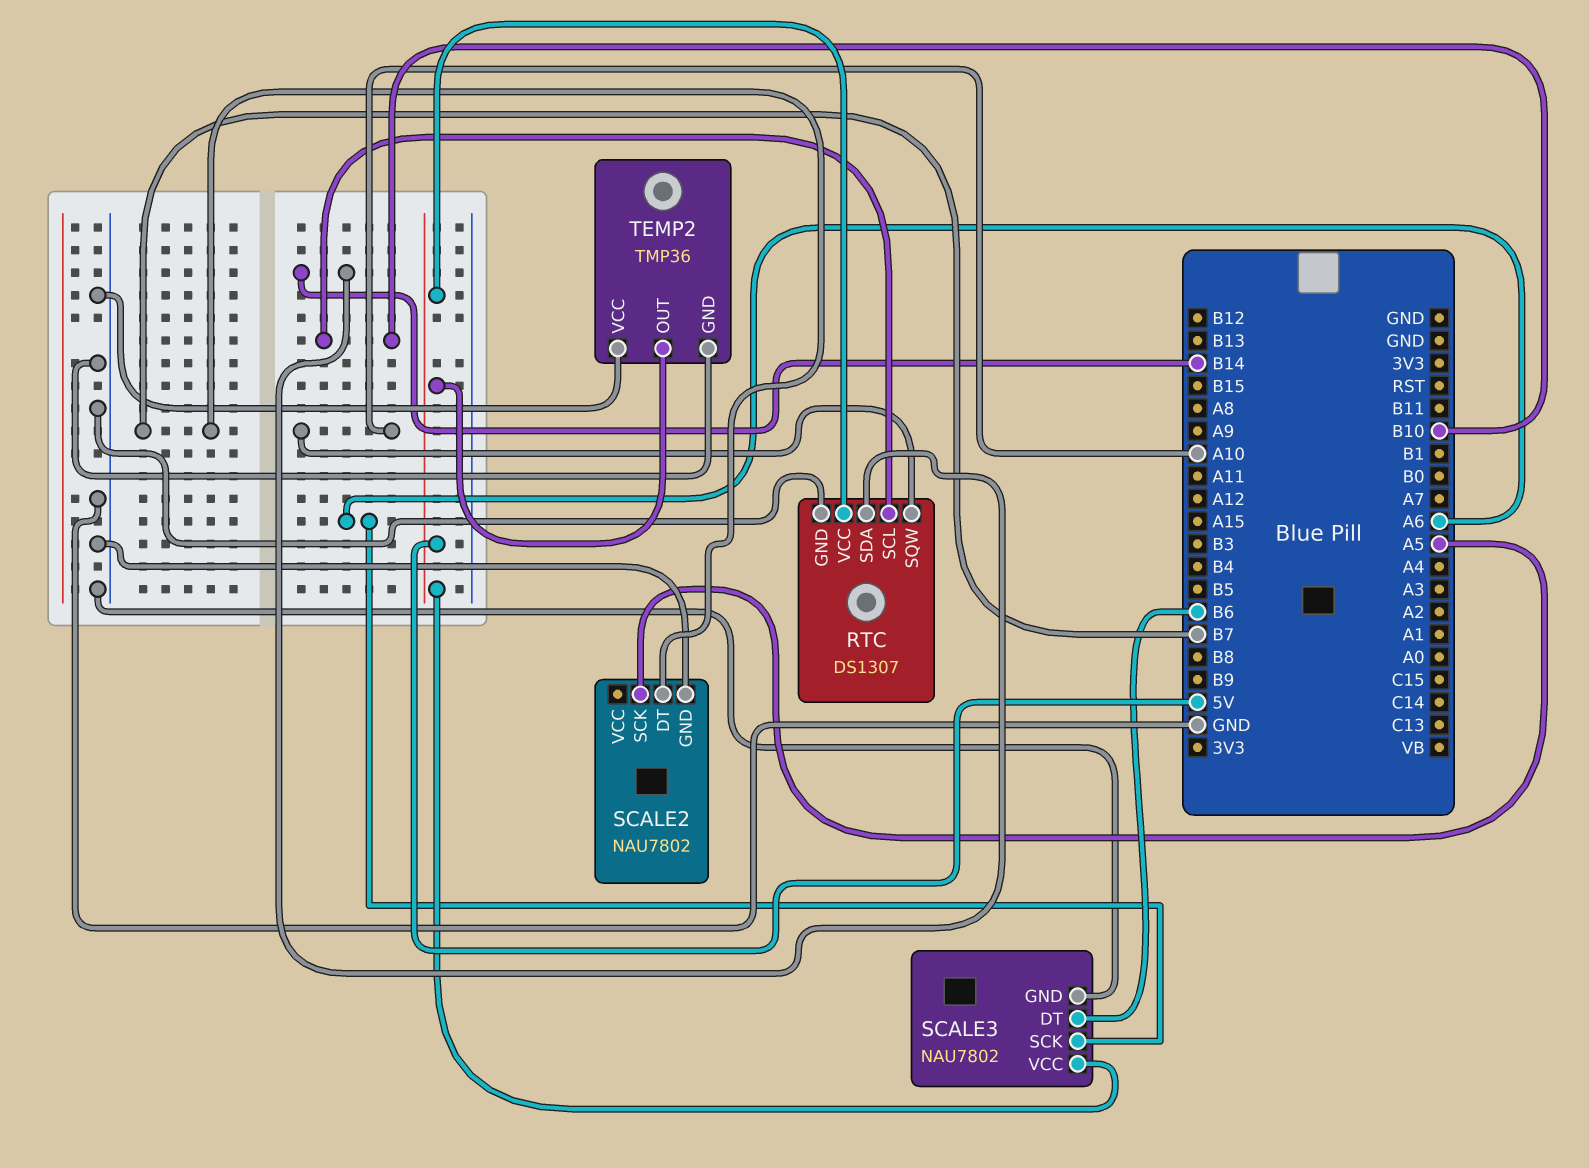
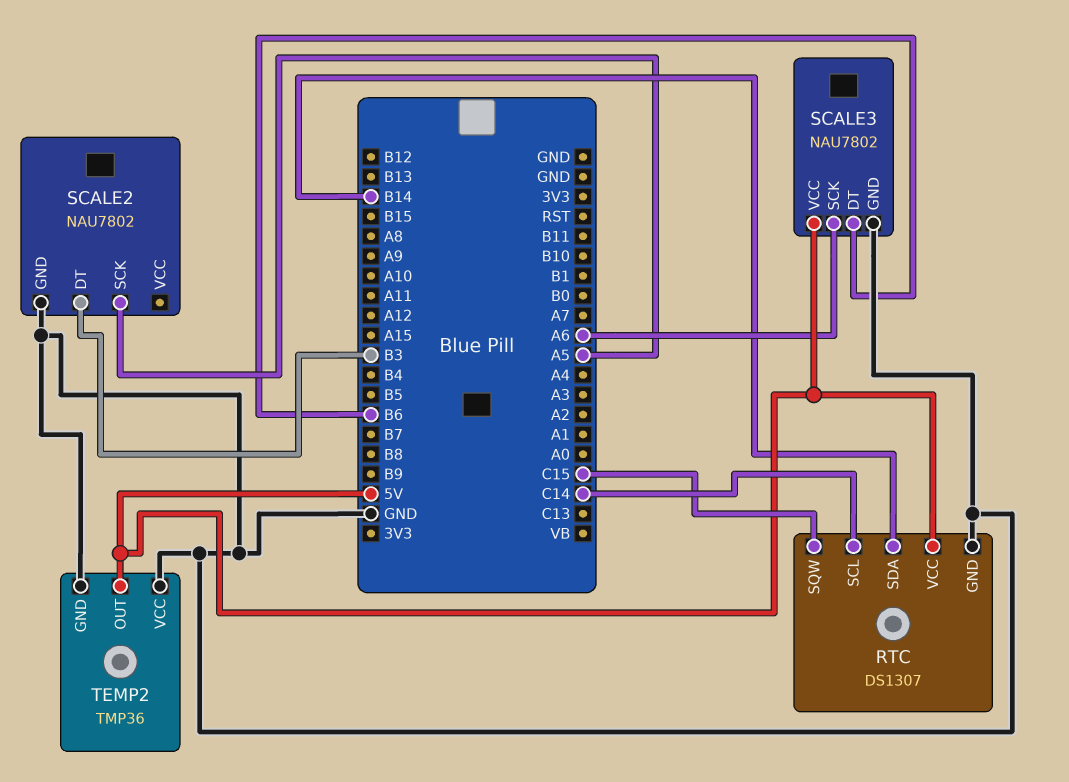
RTC pin SCL: B10 -> C14
RTC pin SQW: A10 -> C15
SCALE2 pin DT: B7 -> B3

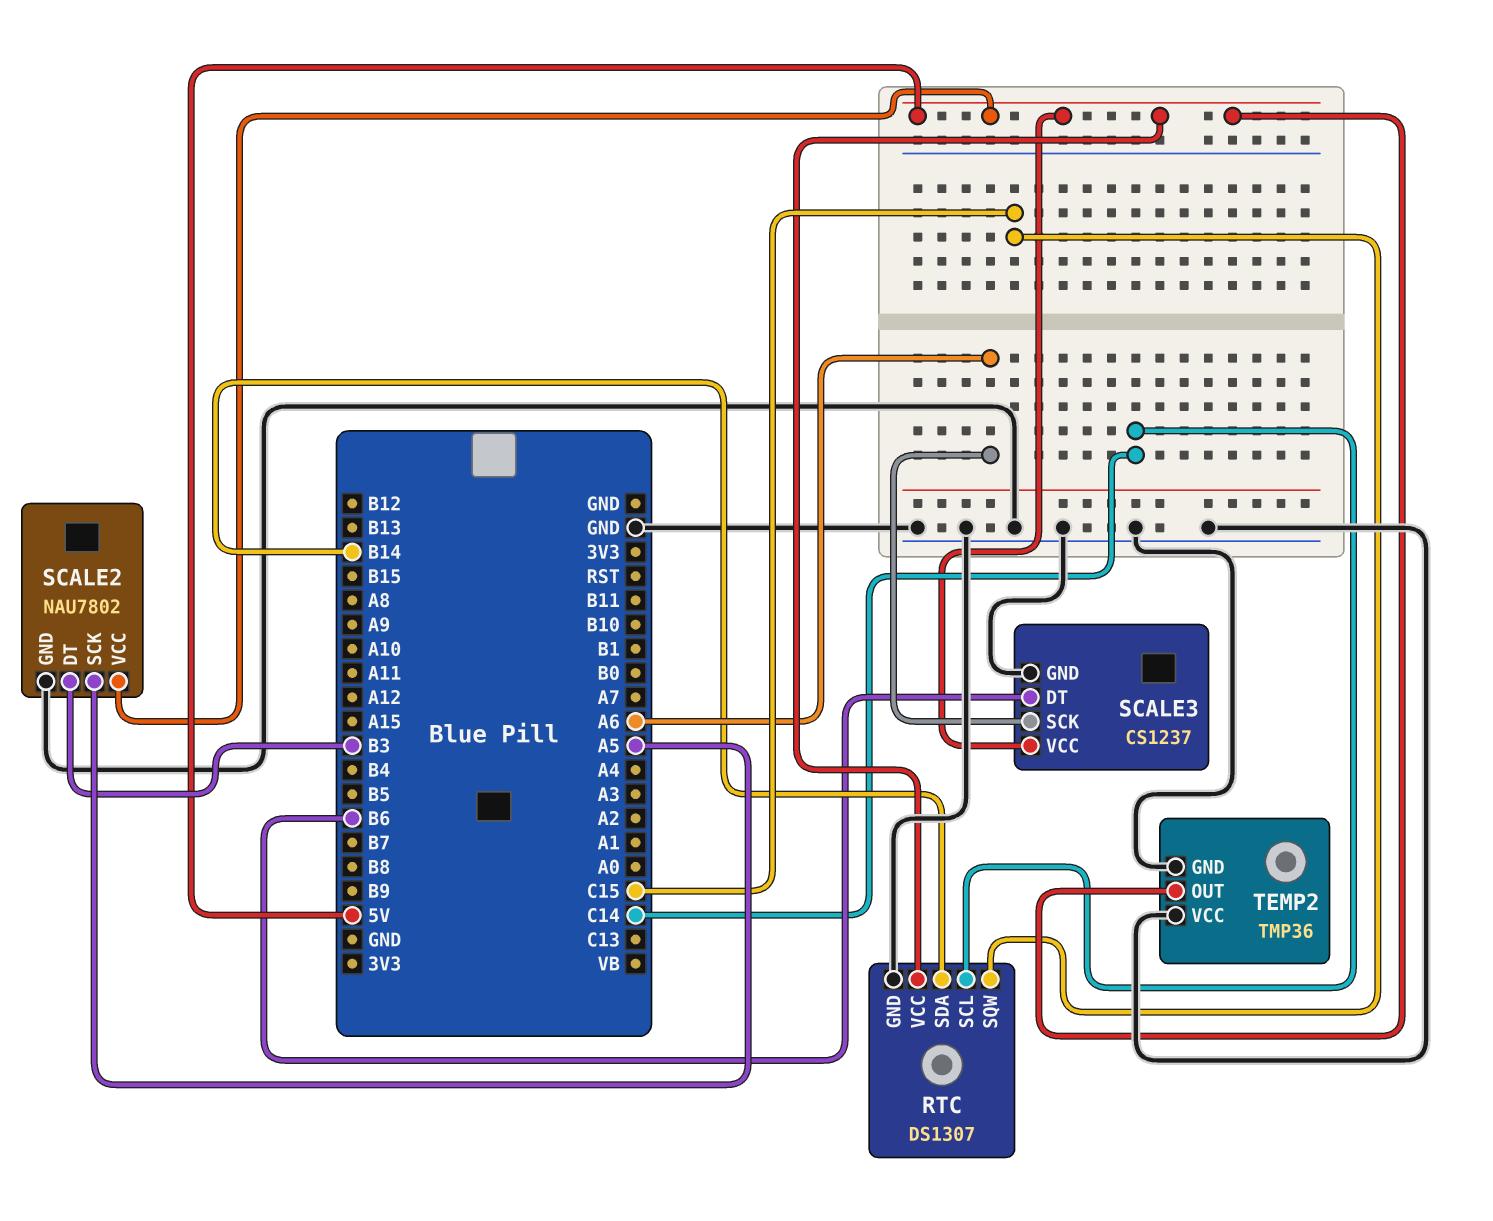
SCALE2 pin VCC: none -> 5V
SCALE3: NAU7802 -> CS1237

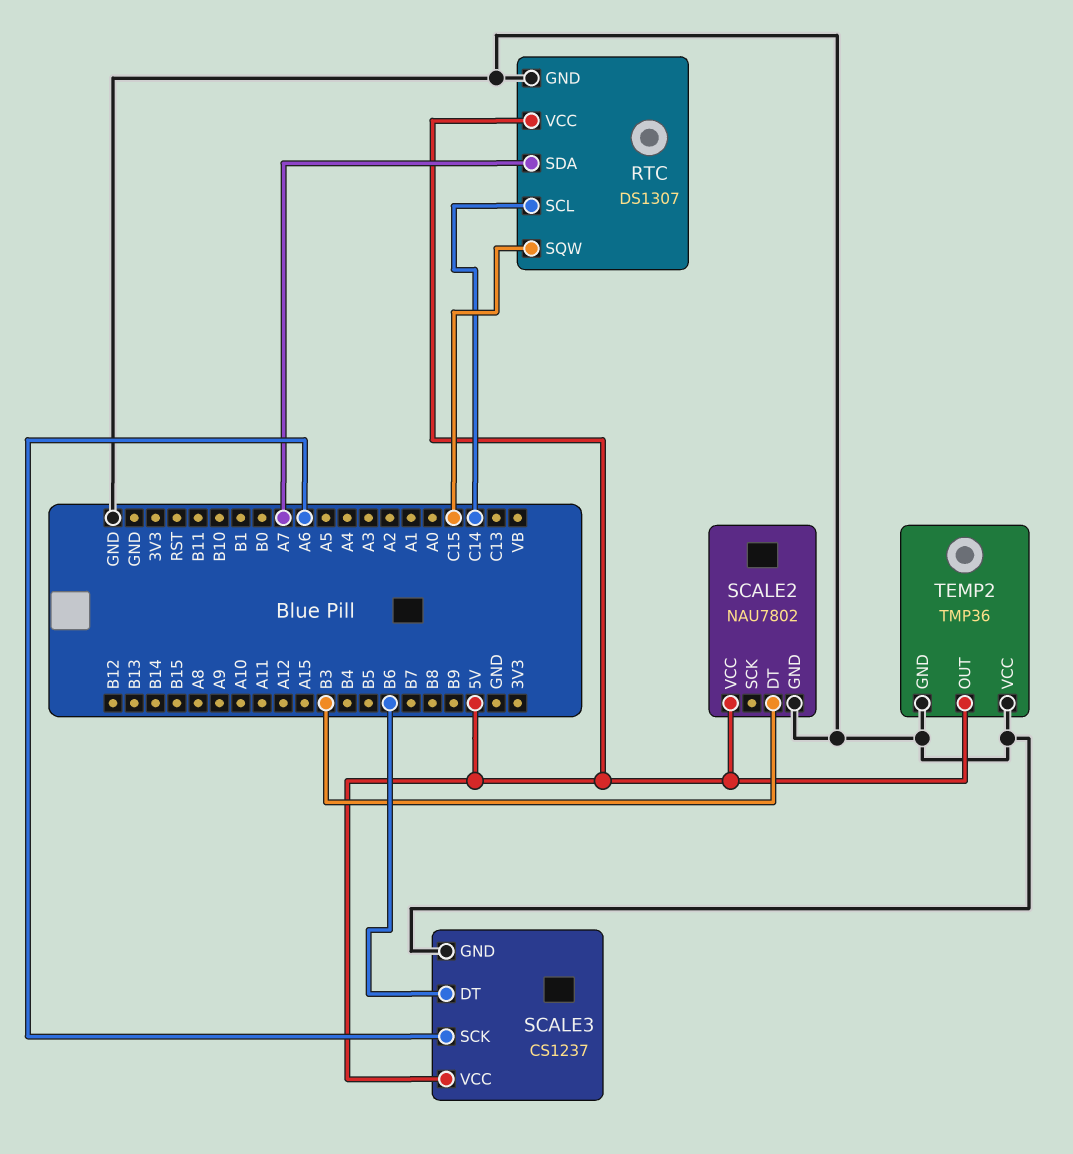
RTC pin SDA: B14 -> A7
SCALE2 pin SCK: A5 -> none

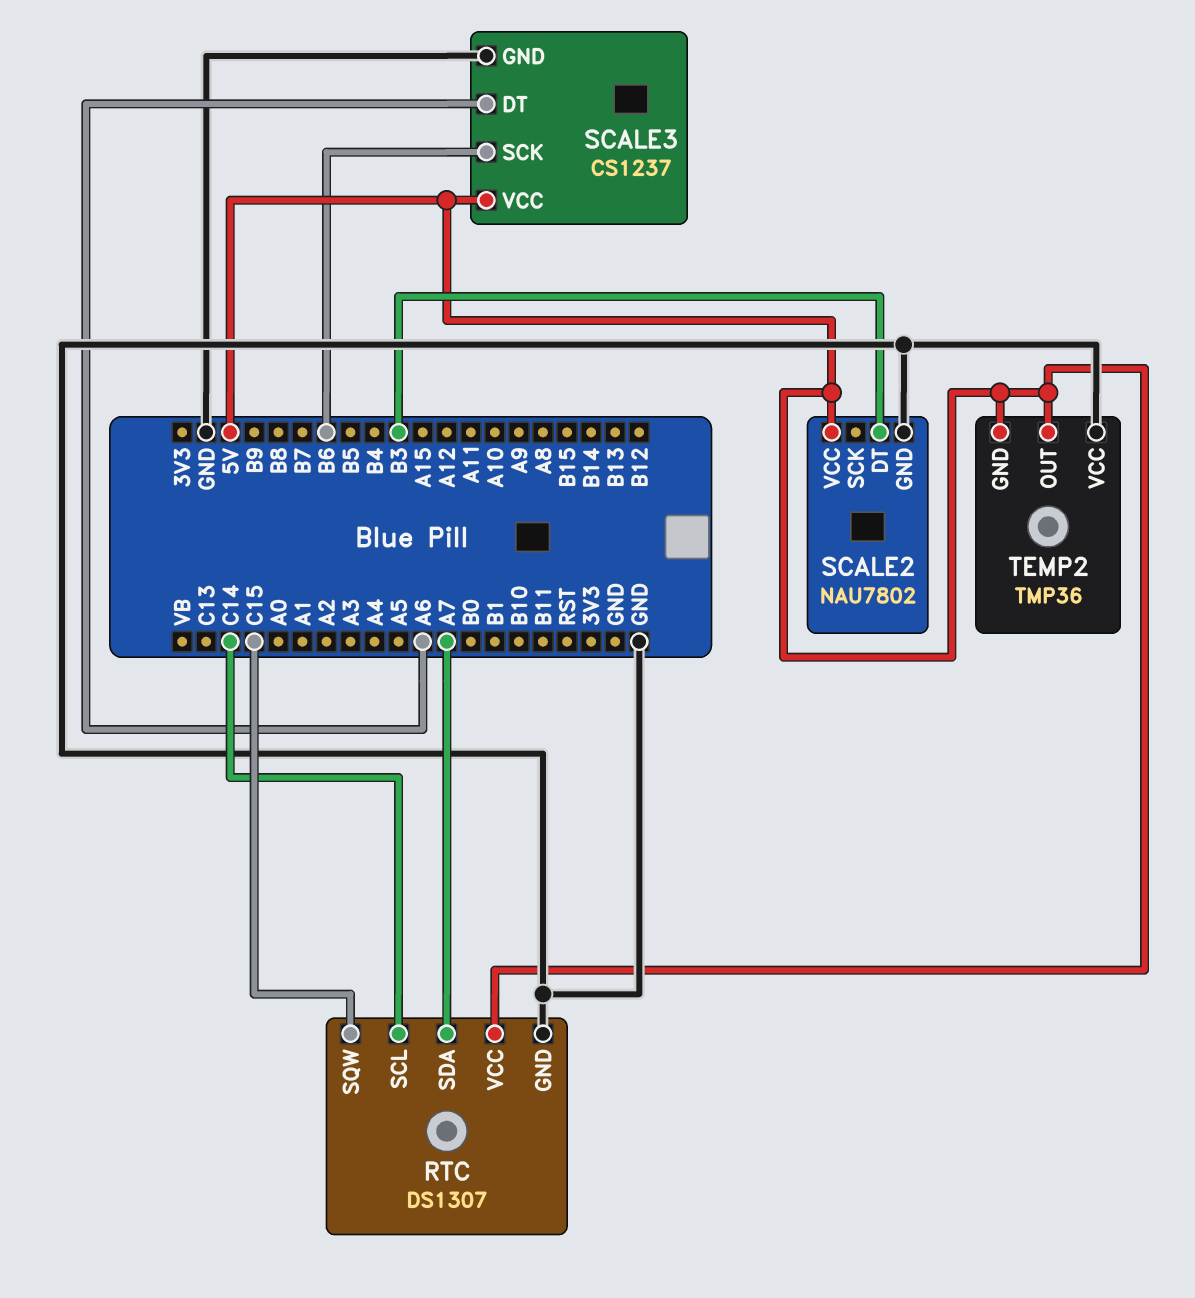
SCALE3 pin DT: B6 -> A6
SCALE3 pin SCK: A6 -> B6
TEMP2 pin GND: GND -> 5V

